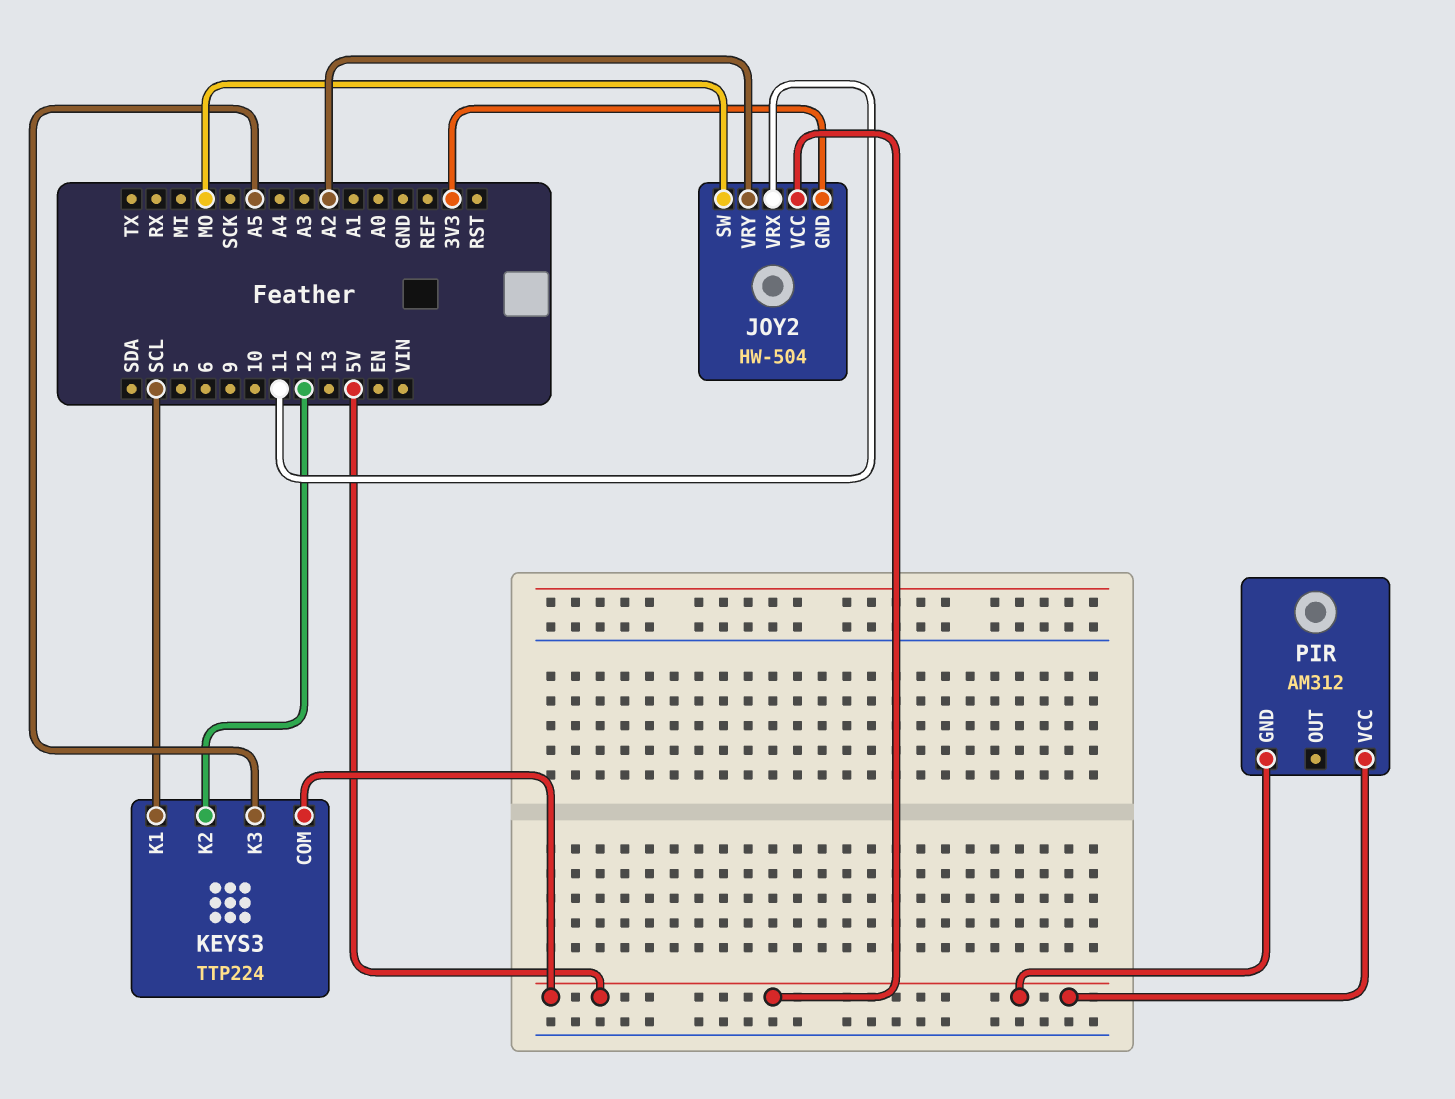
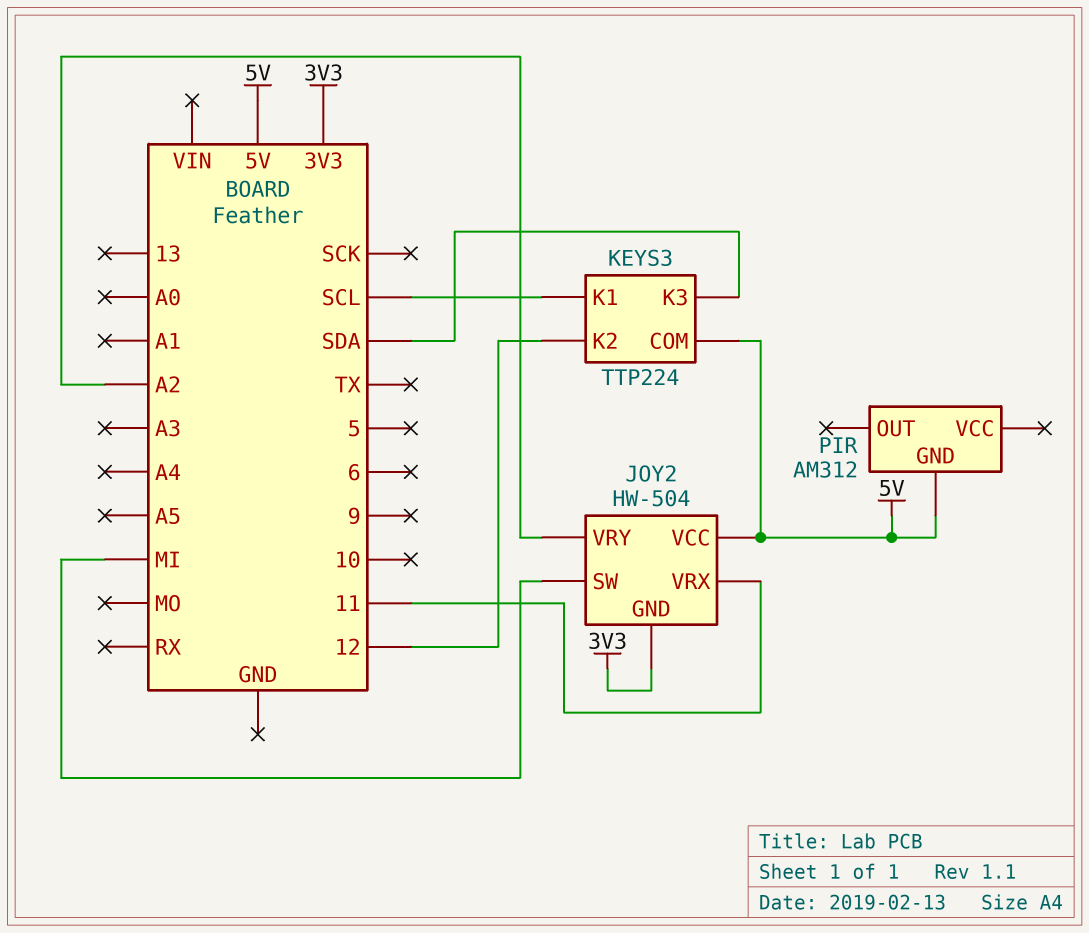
JOY2 pin SW: MO -> MI
KEYS3 pin K3: A5 -> SDA
PIR pin VCC: 5V -> none

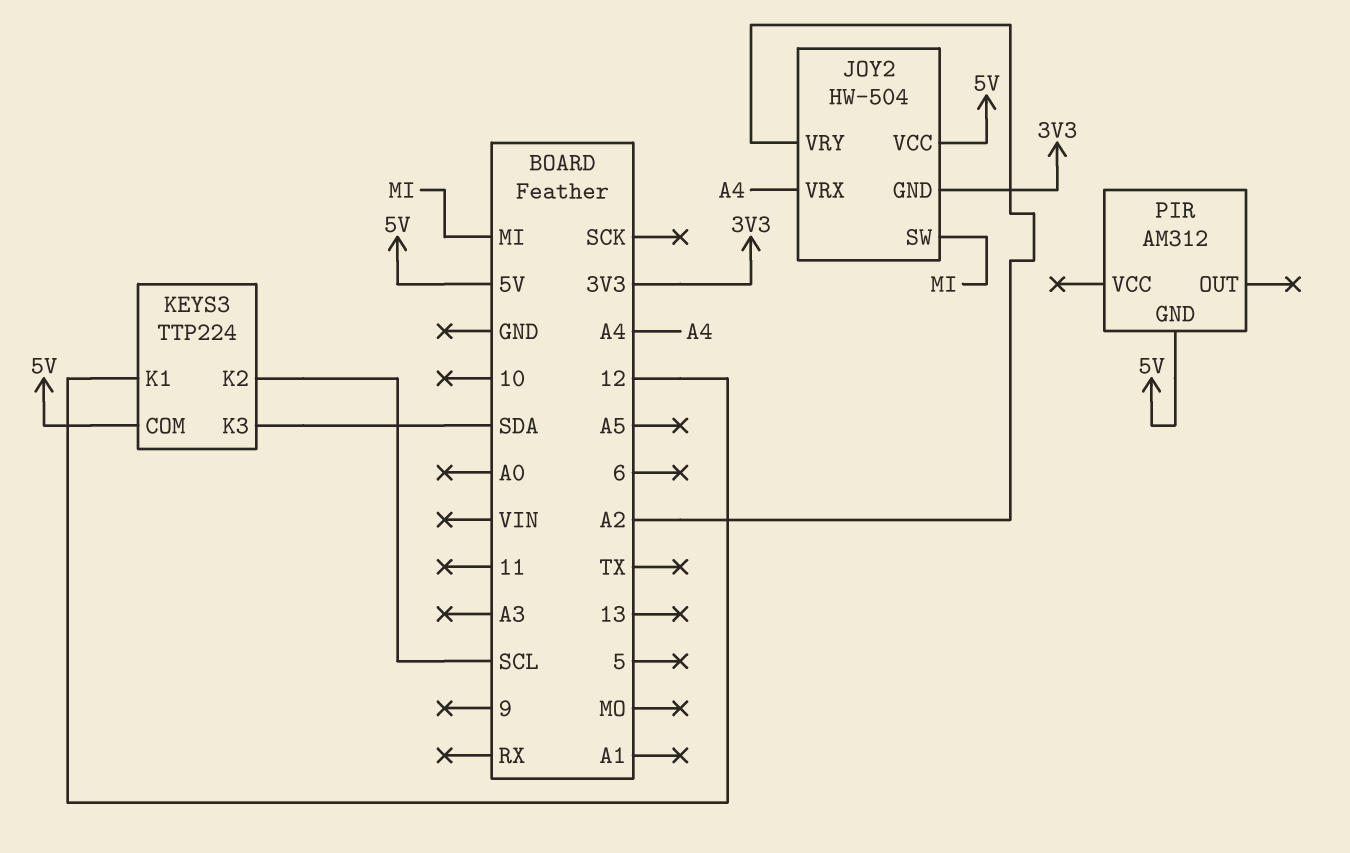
JOY2 pin VRX: 11 -> A4
KEYS3 pin K1: SCL -> 12
KEYS3 pin K2: 12 -> SCL

